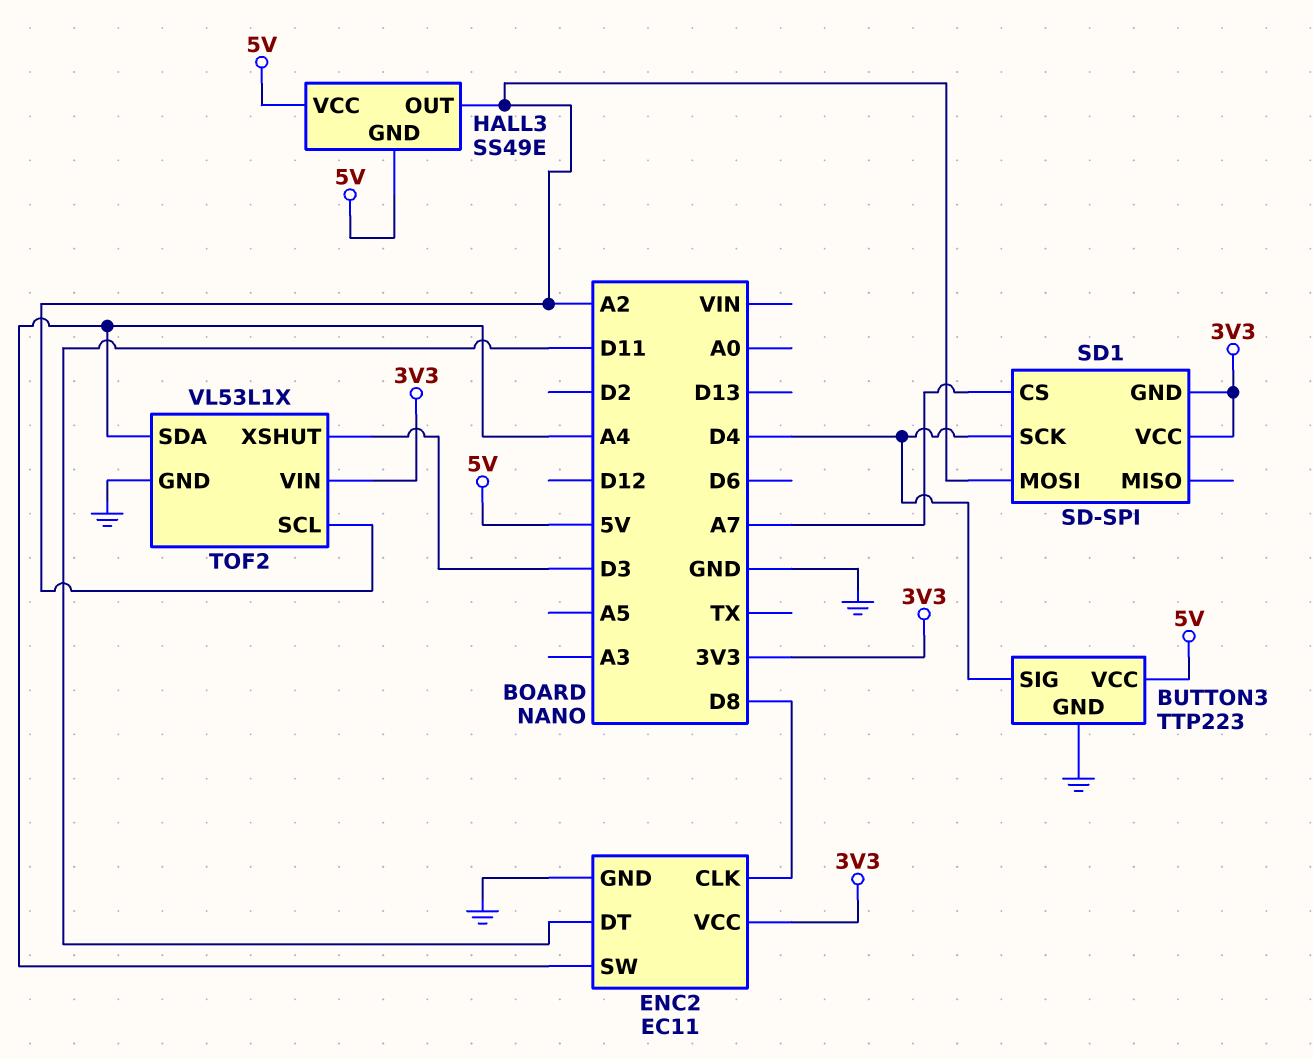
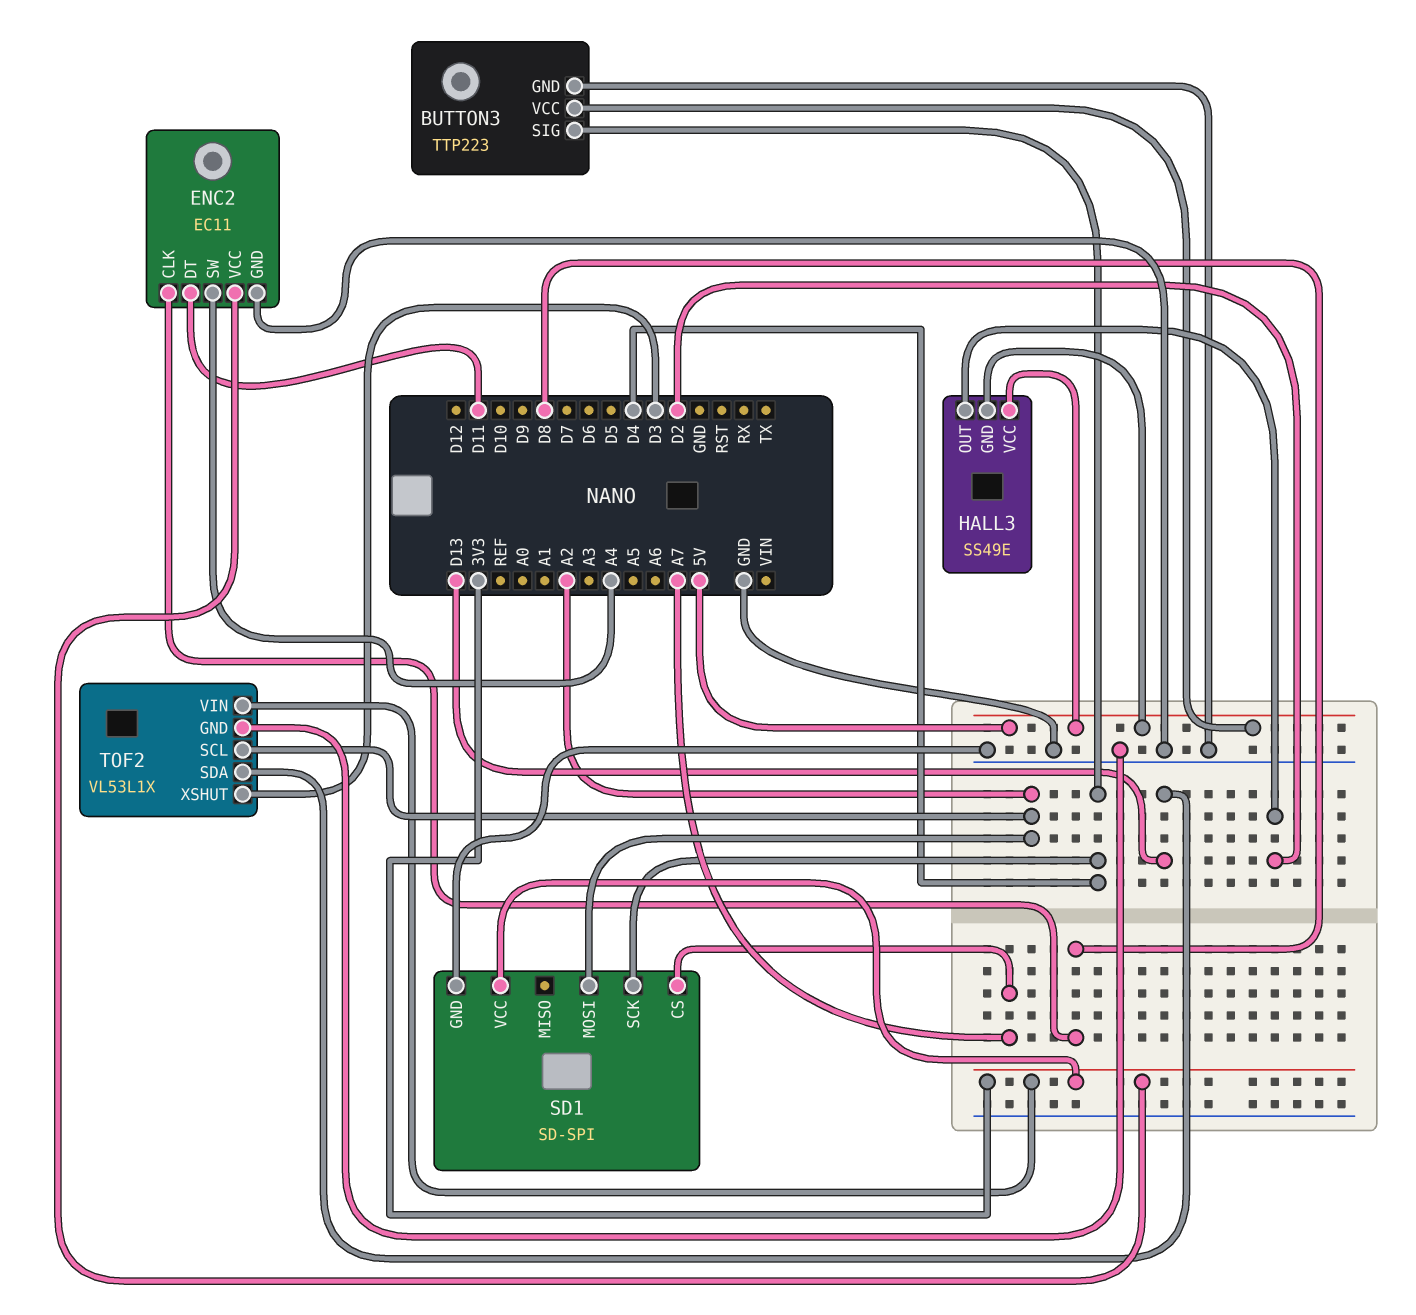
HALL3 pin OUT: A2 -> D2
SD1 pin GND: 3V3 -> GND
TOF2 pin SDA: A4 -> D13

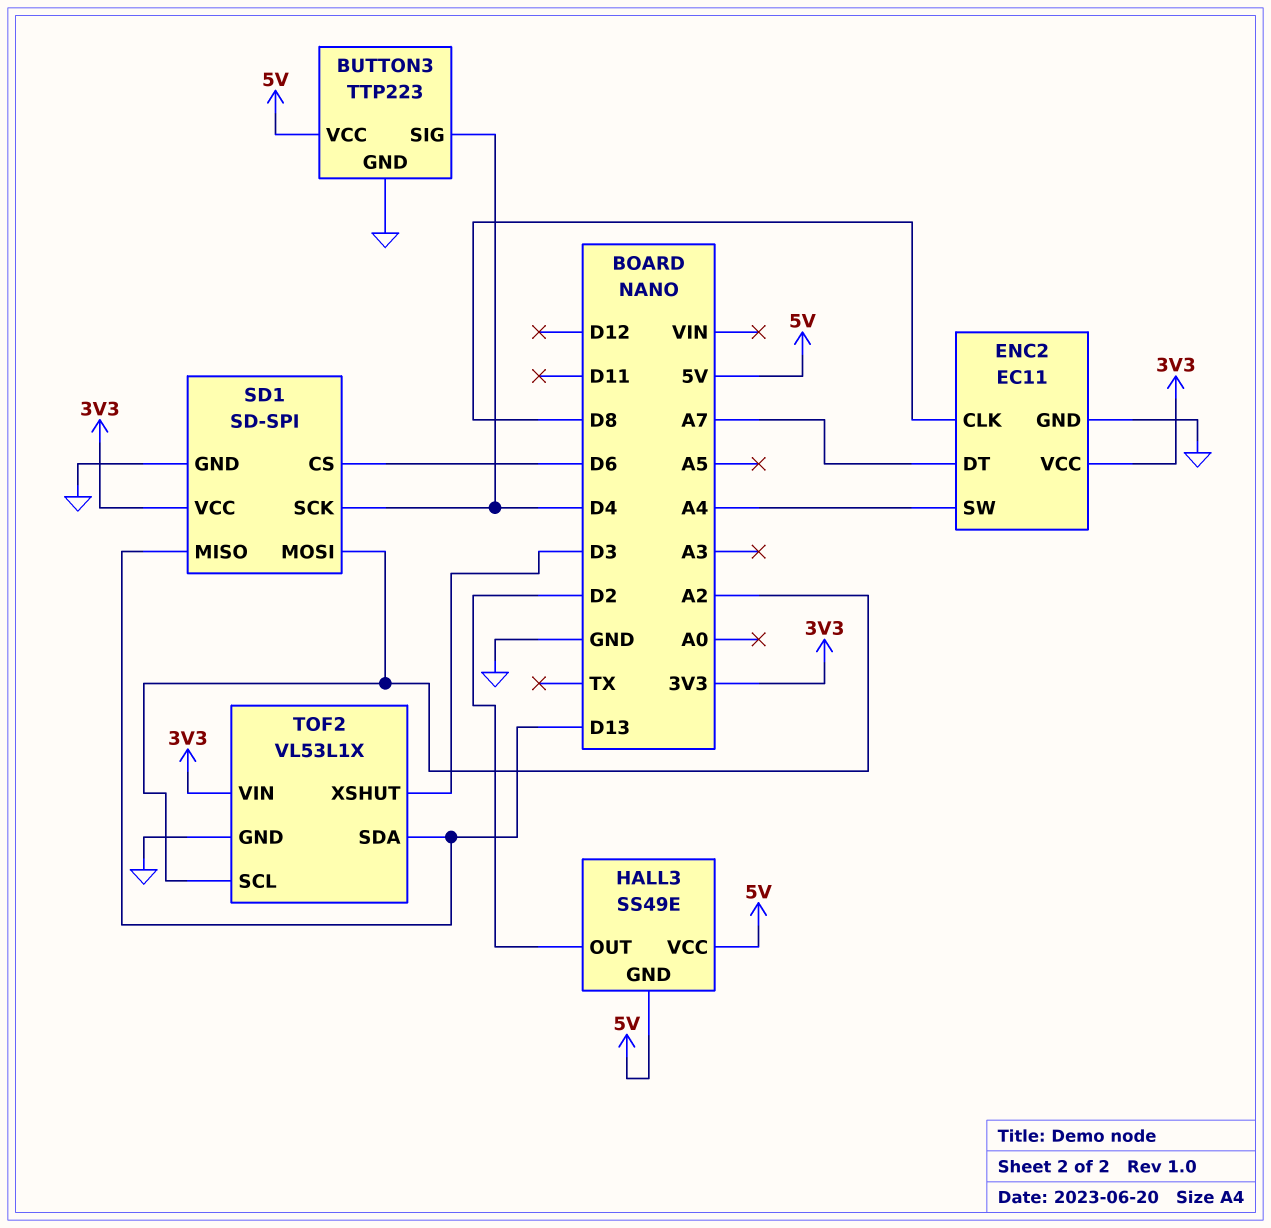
ENC2 pin DT: D11 -> A7
SD1 pin CS: A7 -> D6
SD1 pin MISO: none -> D13

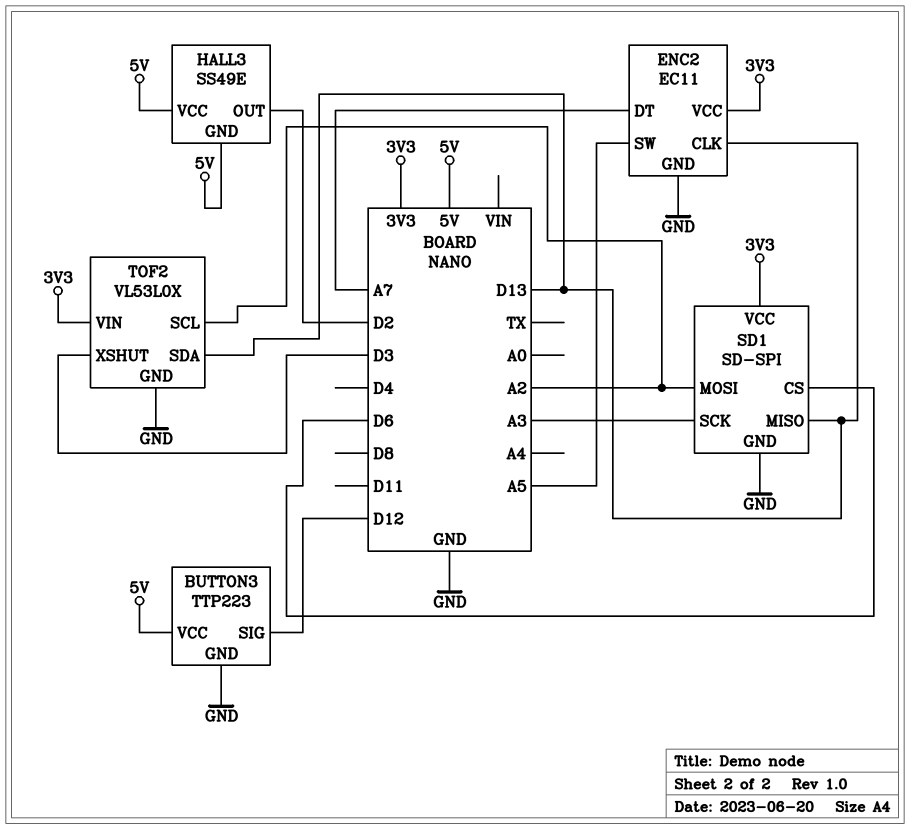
BUTTON3 pin SIG: D4 -> D12
ENC2 pin CLK: D8 -> D13
ENC2 pin SW: A4 -> A5
SD1 pin SCK: D4 -> A3
TOF2: VL53L1X -> VL53L0X

